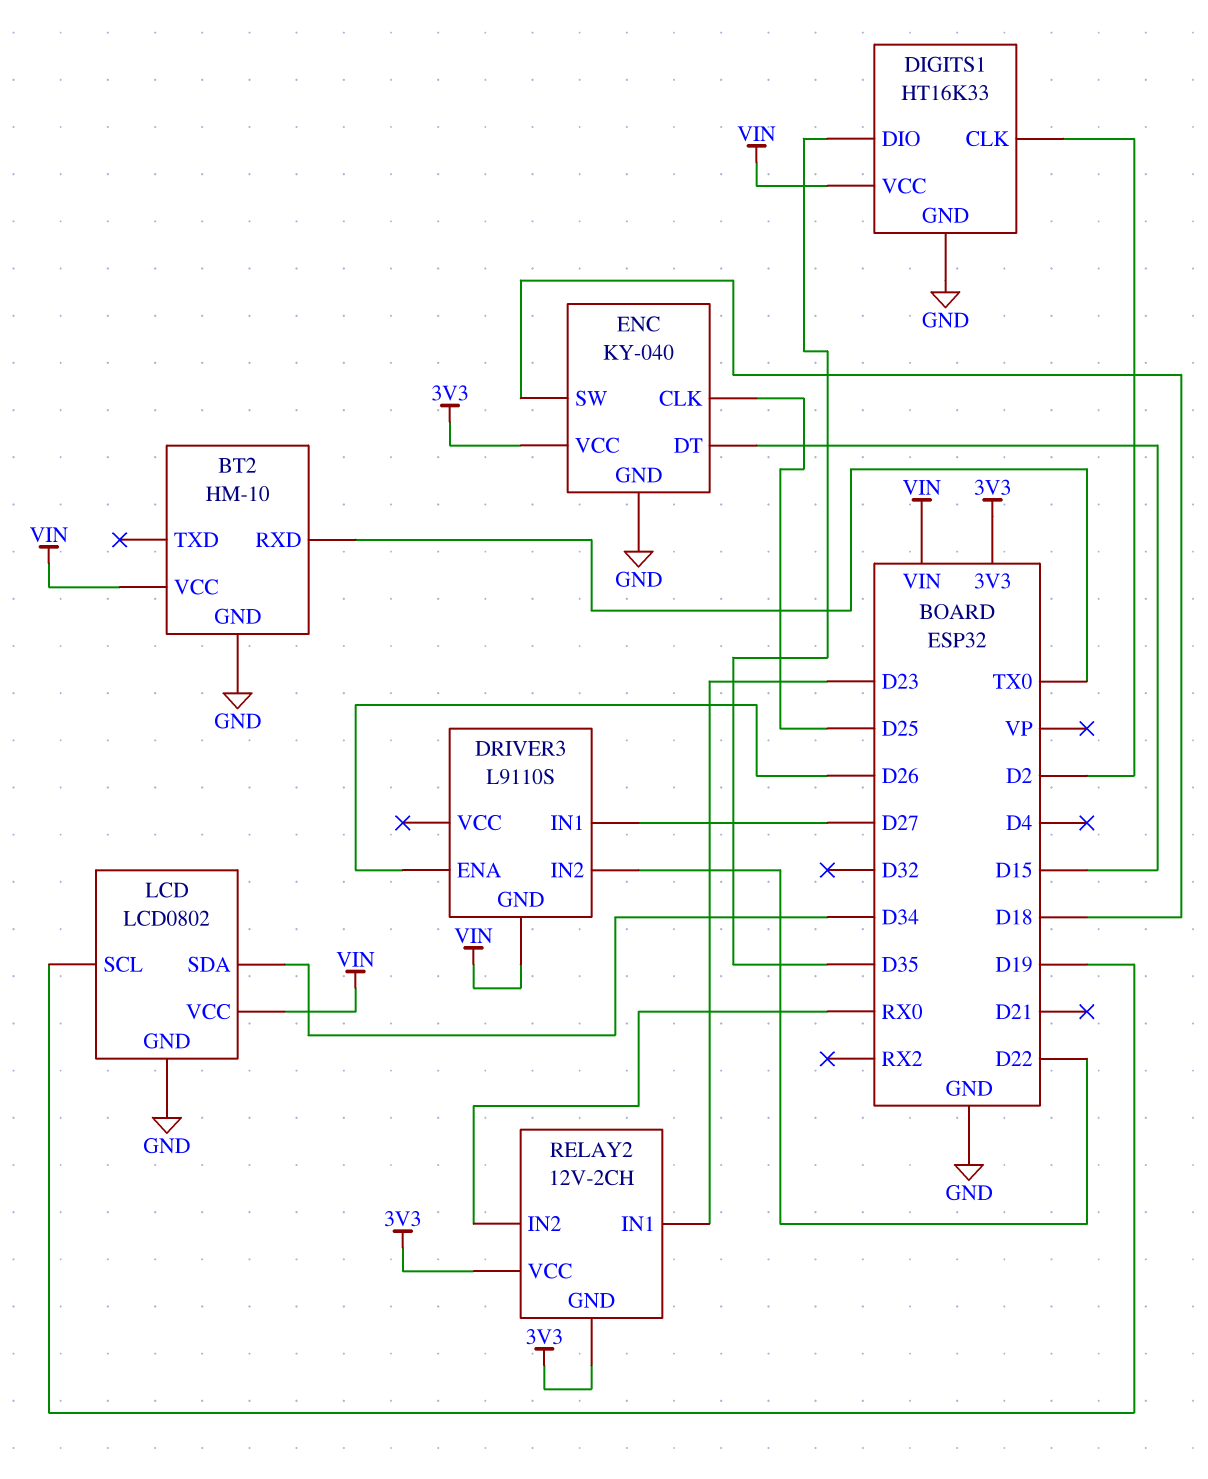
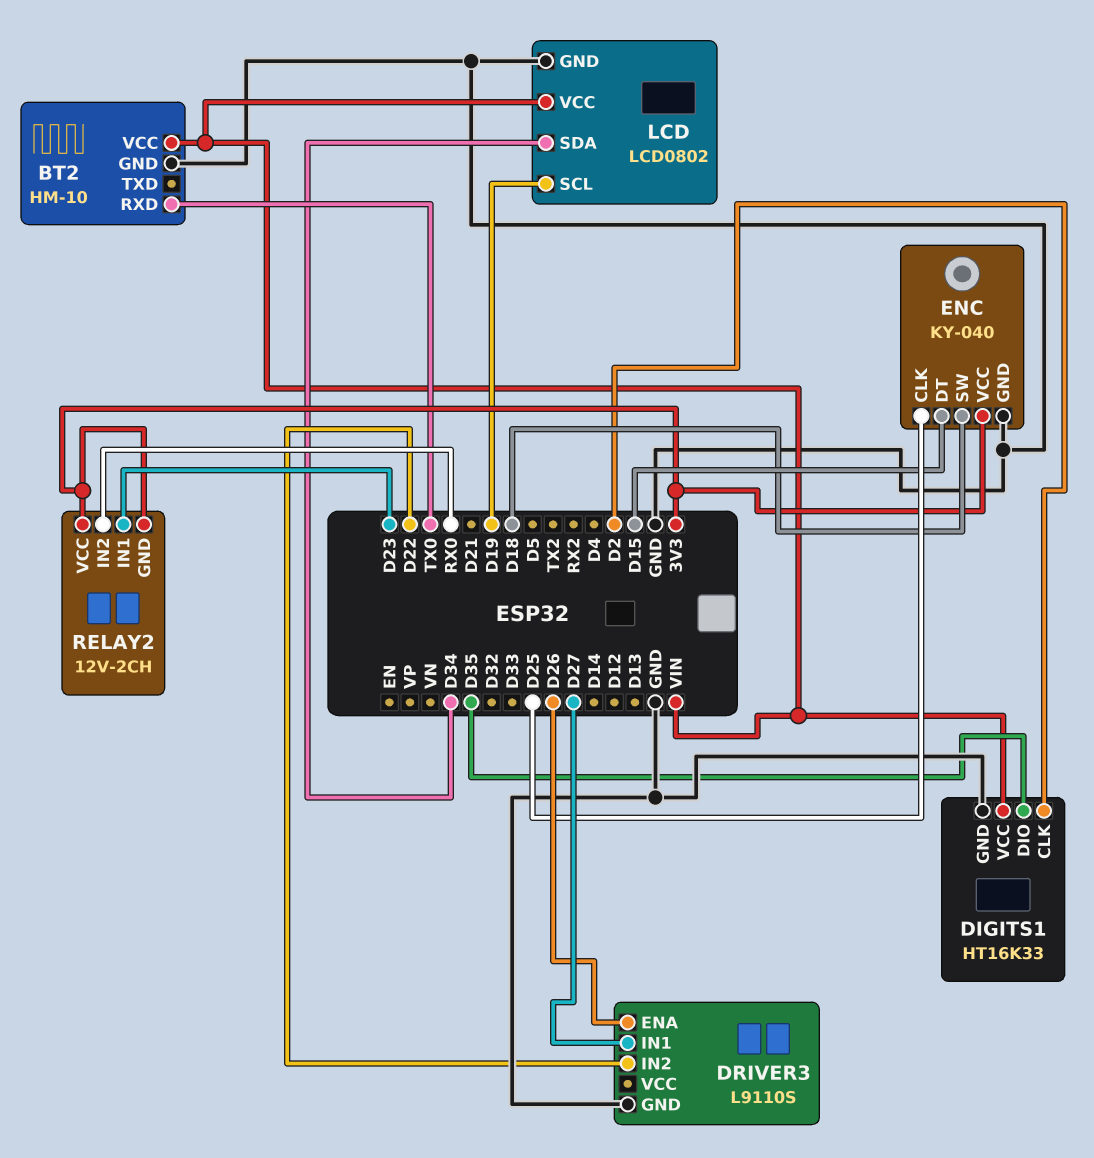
DRIVER3 pin GND: VIN -> GND

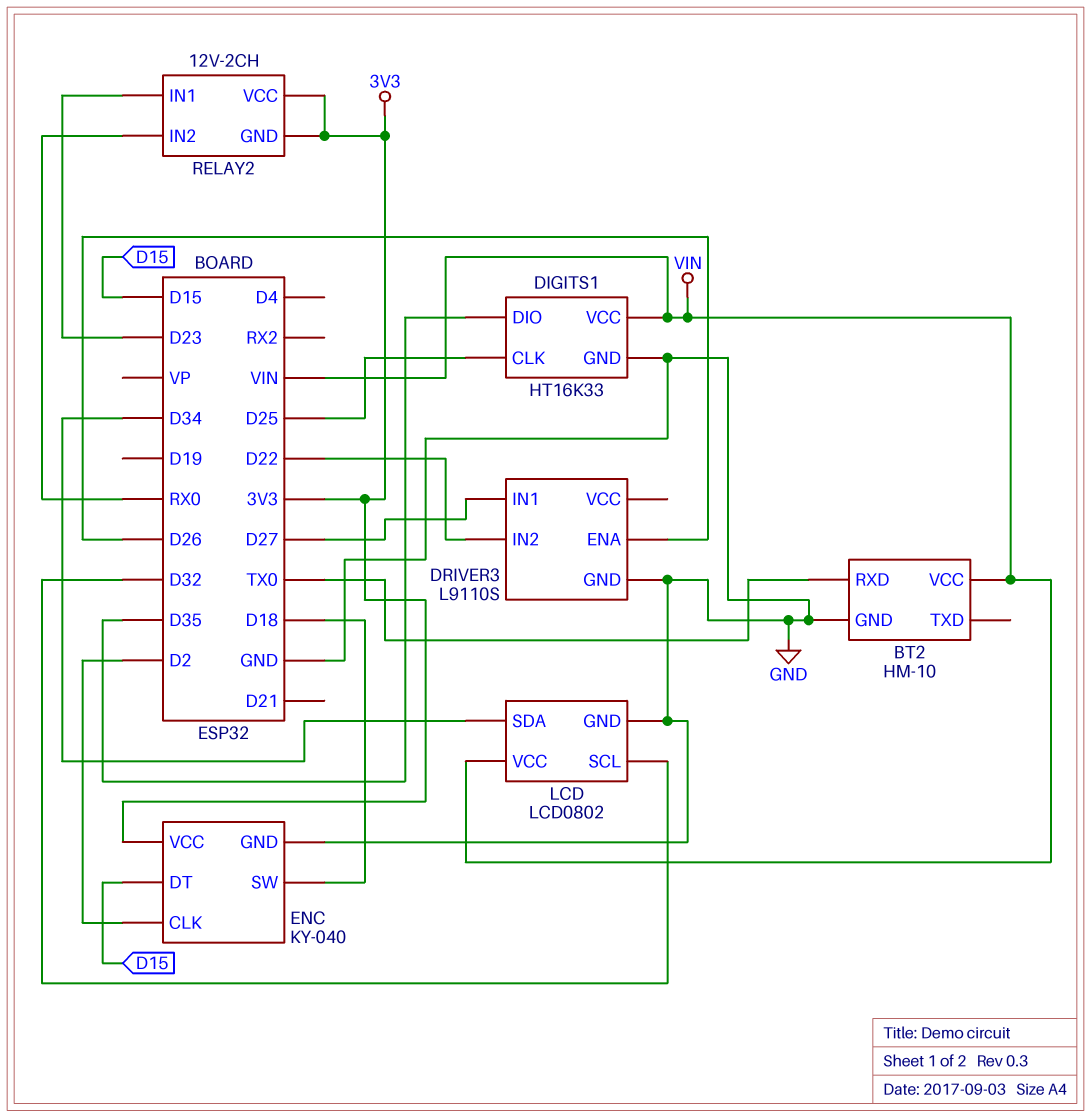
DIGITS1 pin CLK: D2 -> D25
ENC pin CLK: D25 -> D2
LCD pin SCL: D19 -> D32

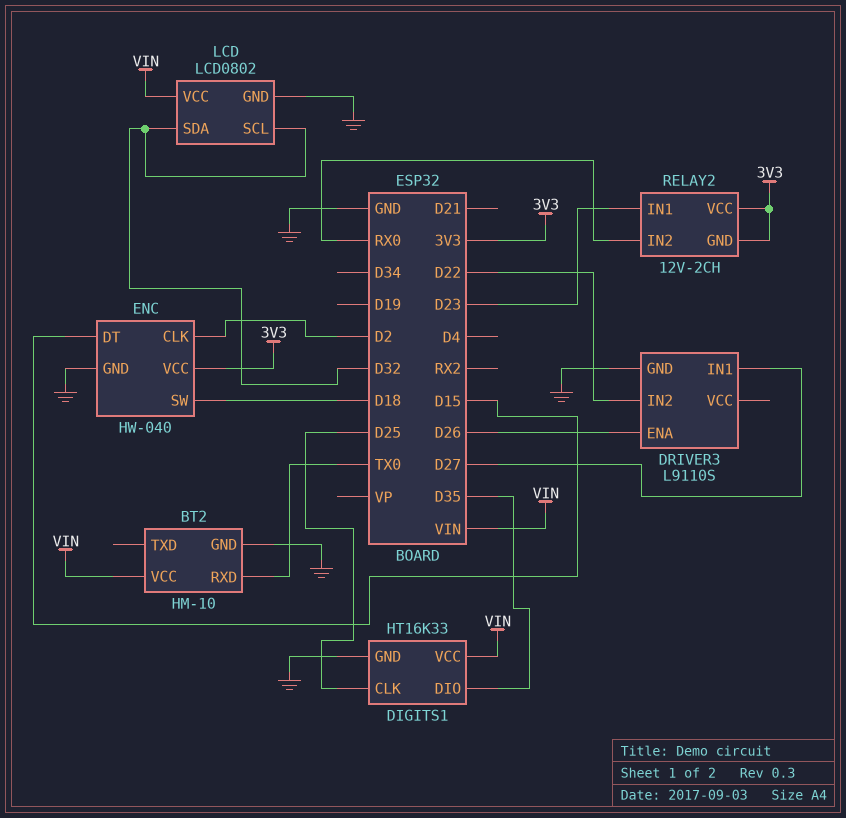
ENC: KY-040 -> HW-040
LCD pin SDA: D34 -> D32

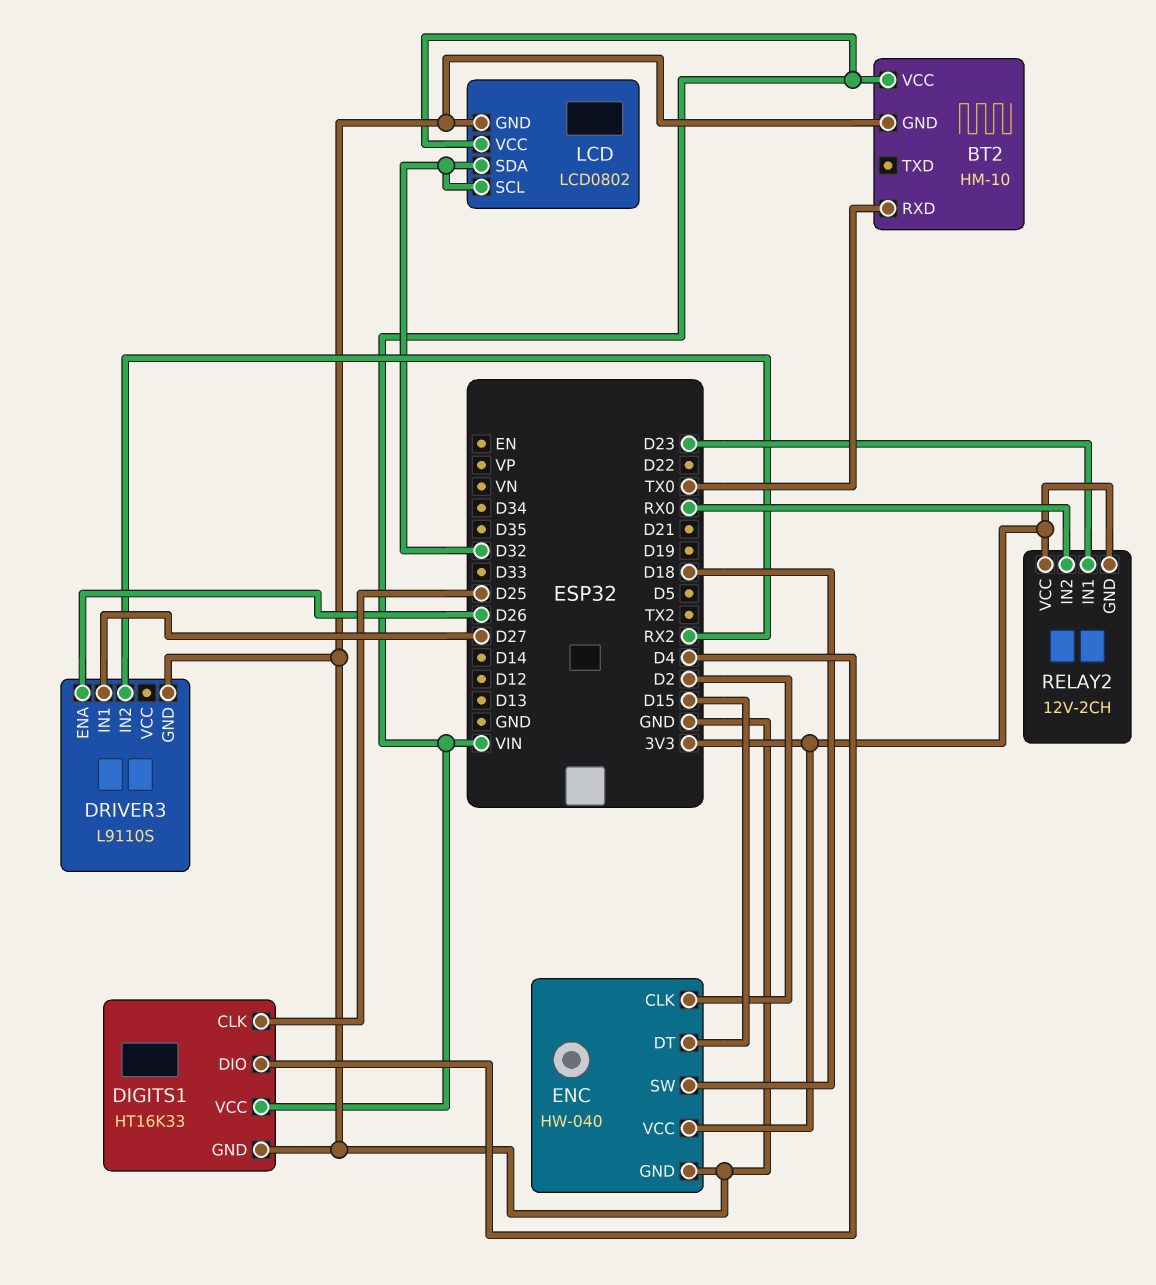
DIGITS1 pin DIO: D35 -> D4
DRIVER3 pin IN2: D22 -> RX2

